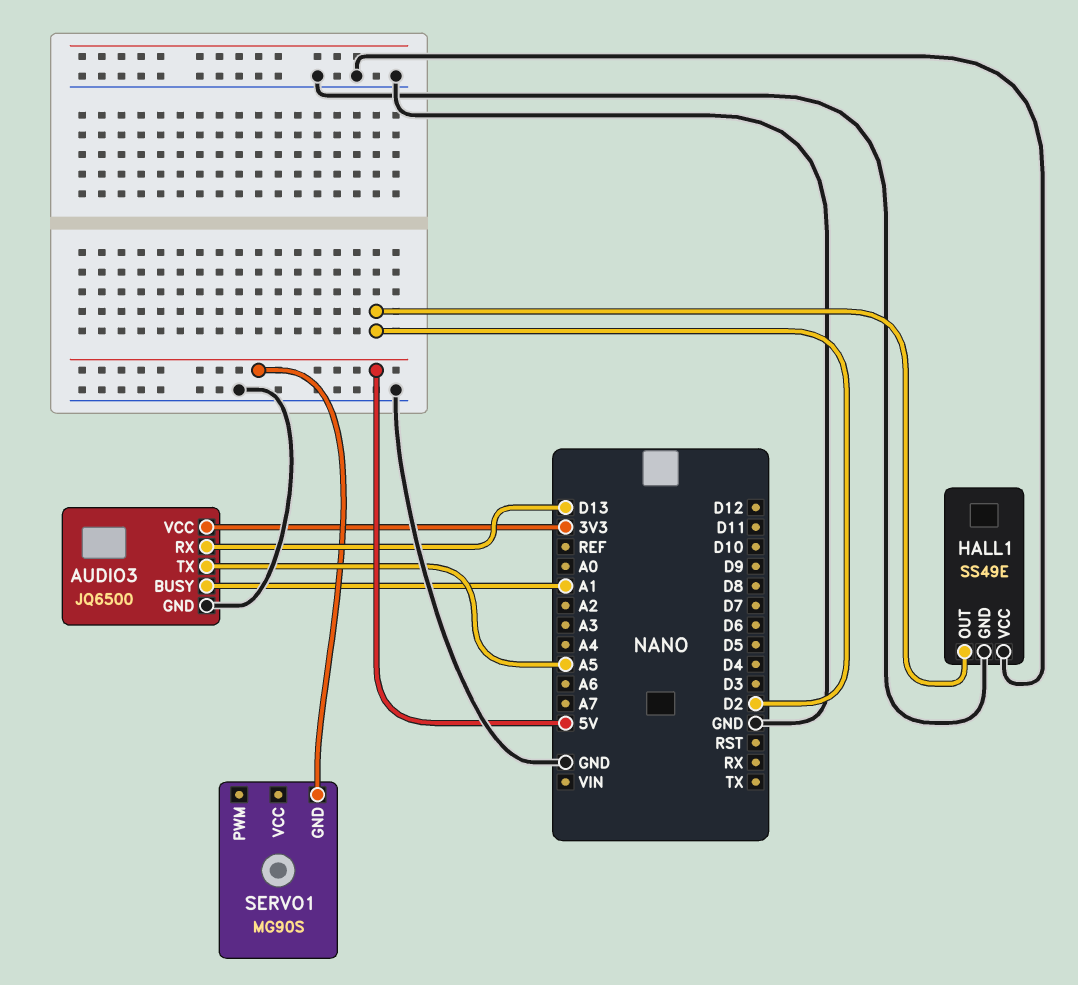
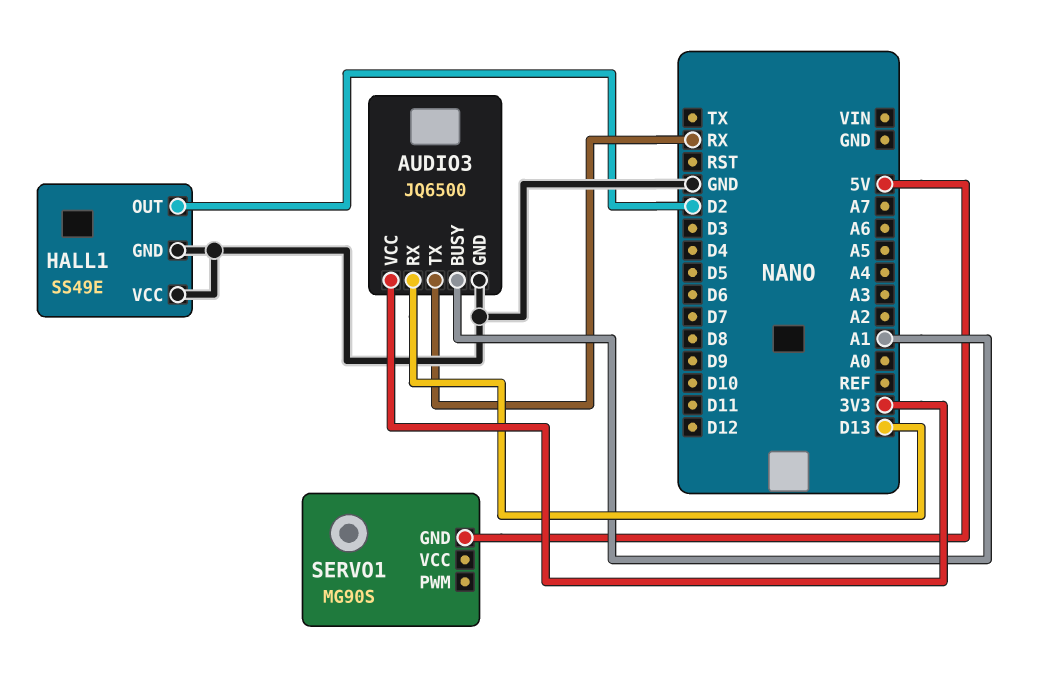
AUDIO3 pin TX: A5 -> RX

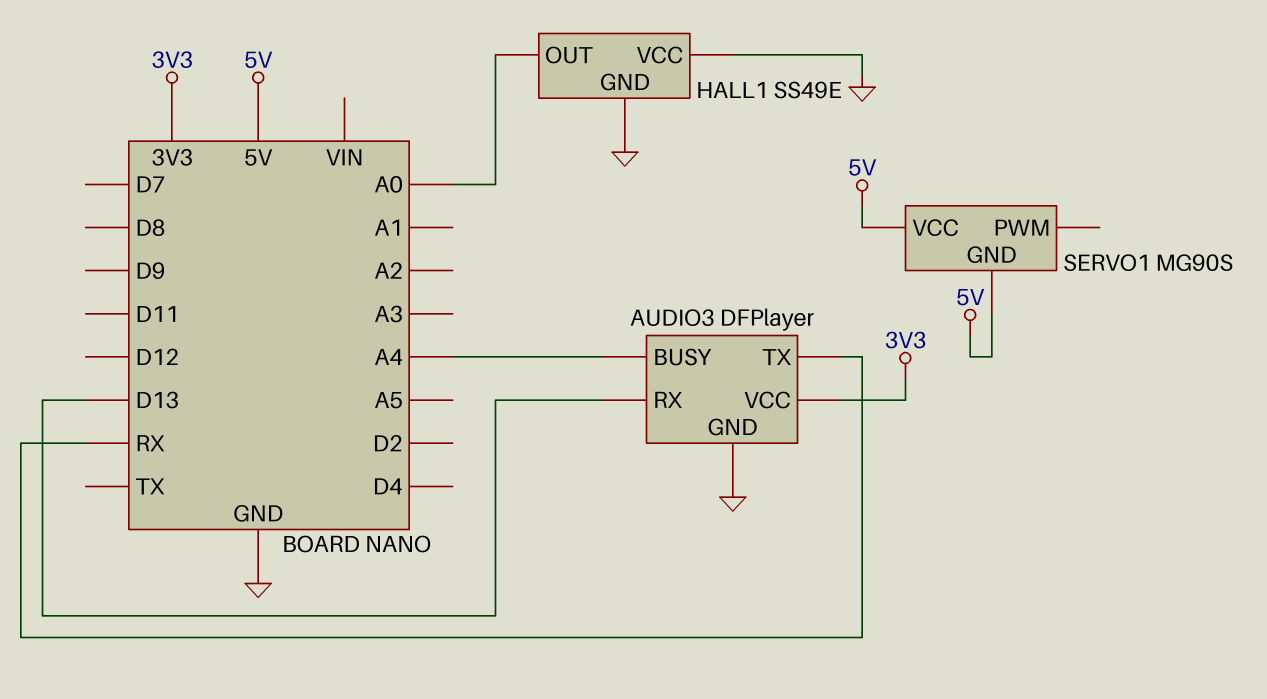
AUDIO3: JQ6500 -> DFPlayer
AUDIO3 pin BUSY: A1 -> A4
HALL1 pin OUT: D2 -> A0
SERVO1 pin VCC: none -> 5V

